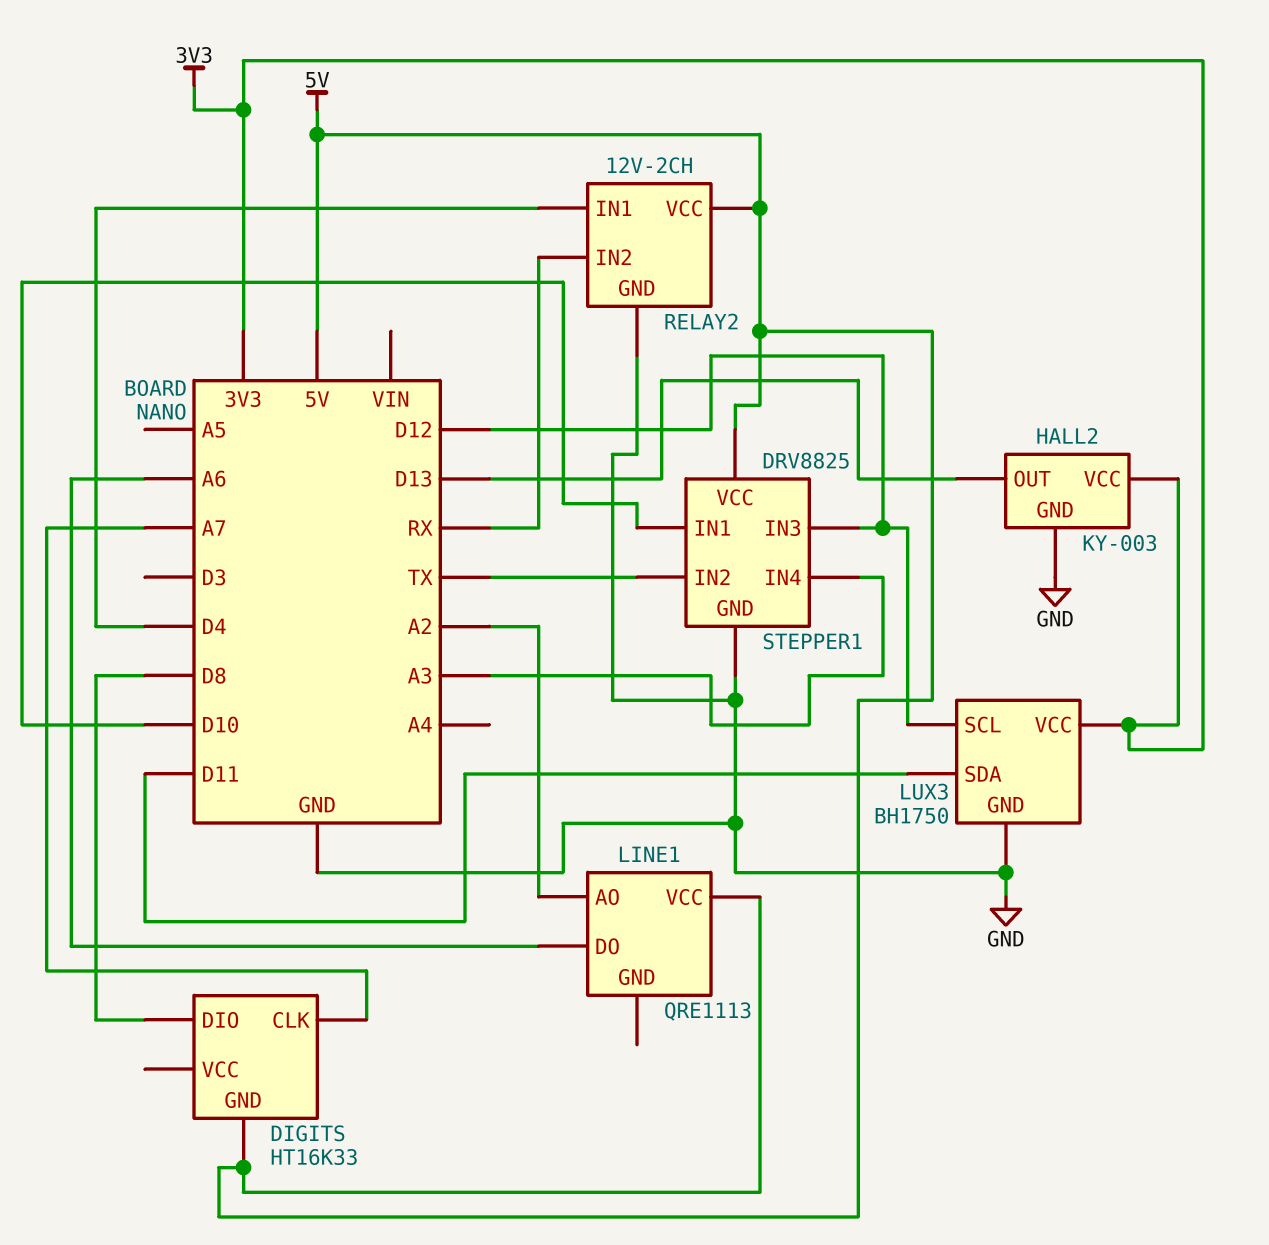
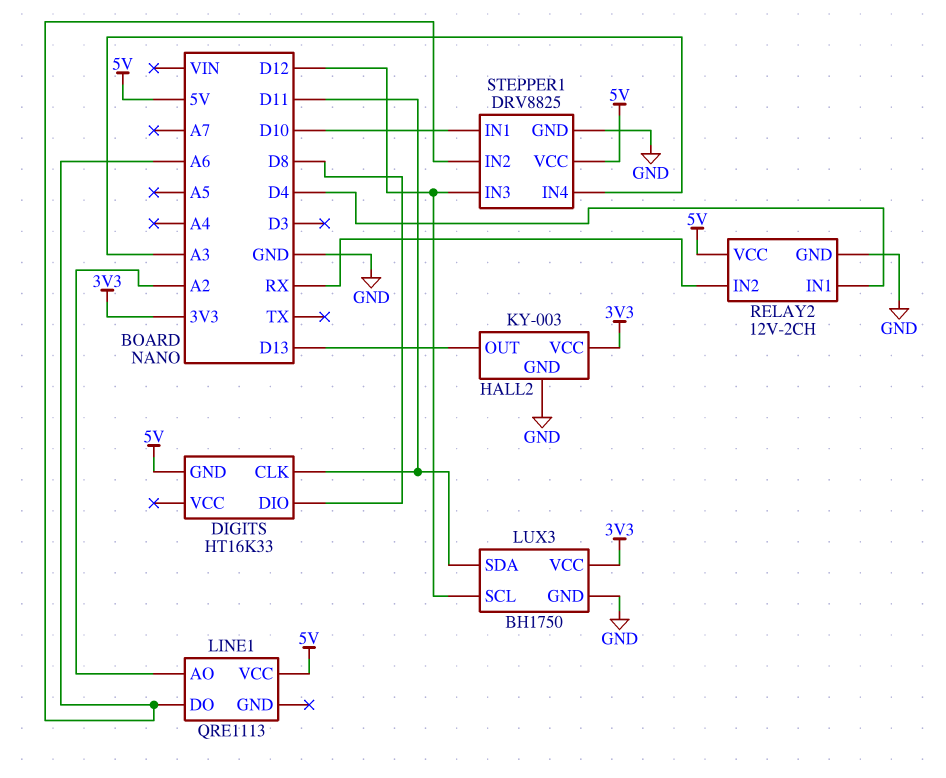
DIGITS pin CLK: A7 -> D11
STEPPER1 pin IN2: TX -> A6

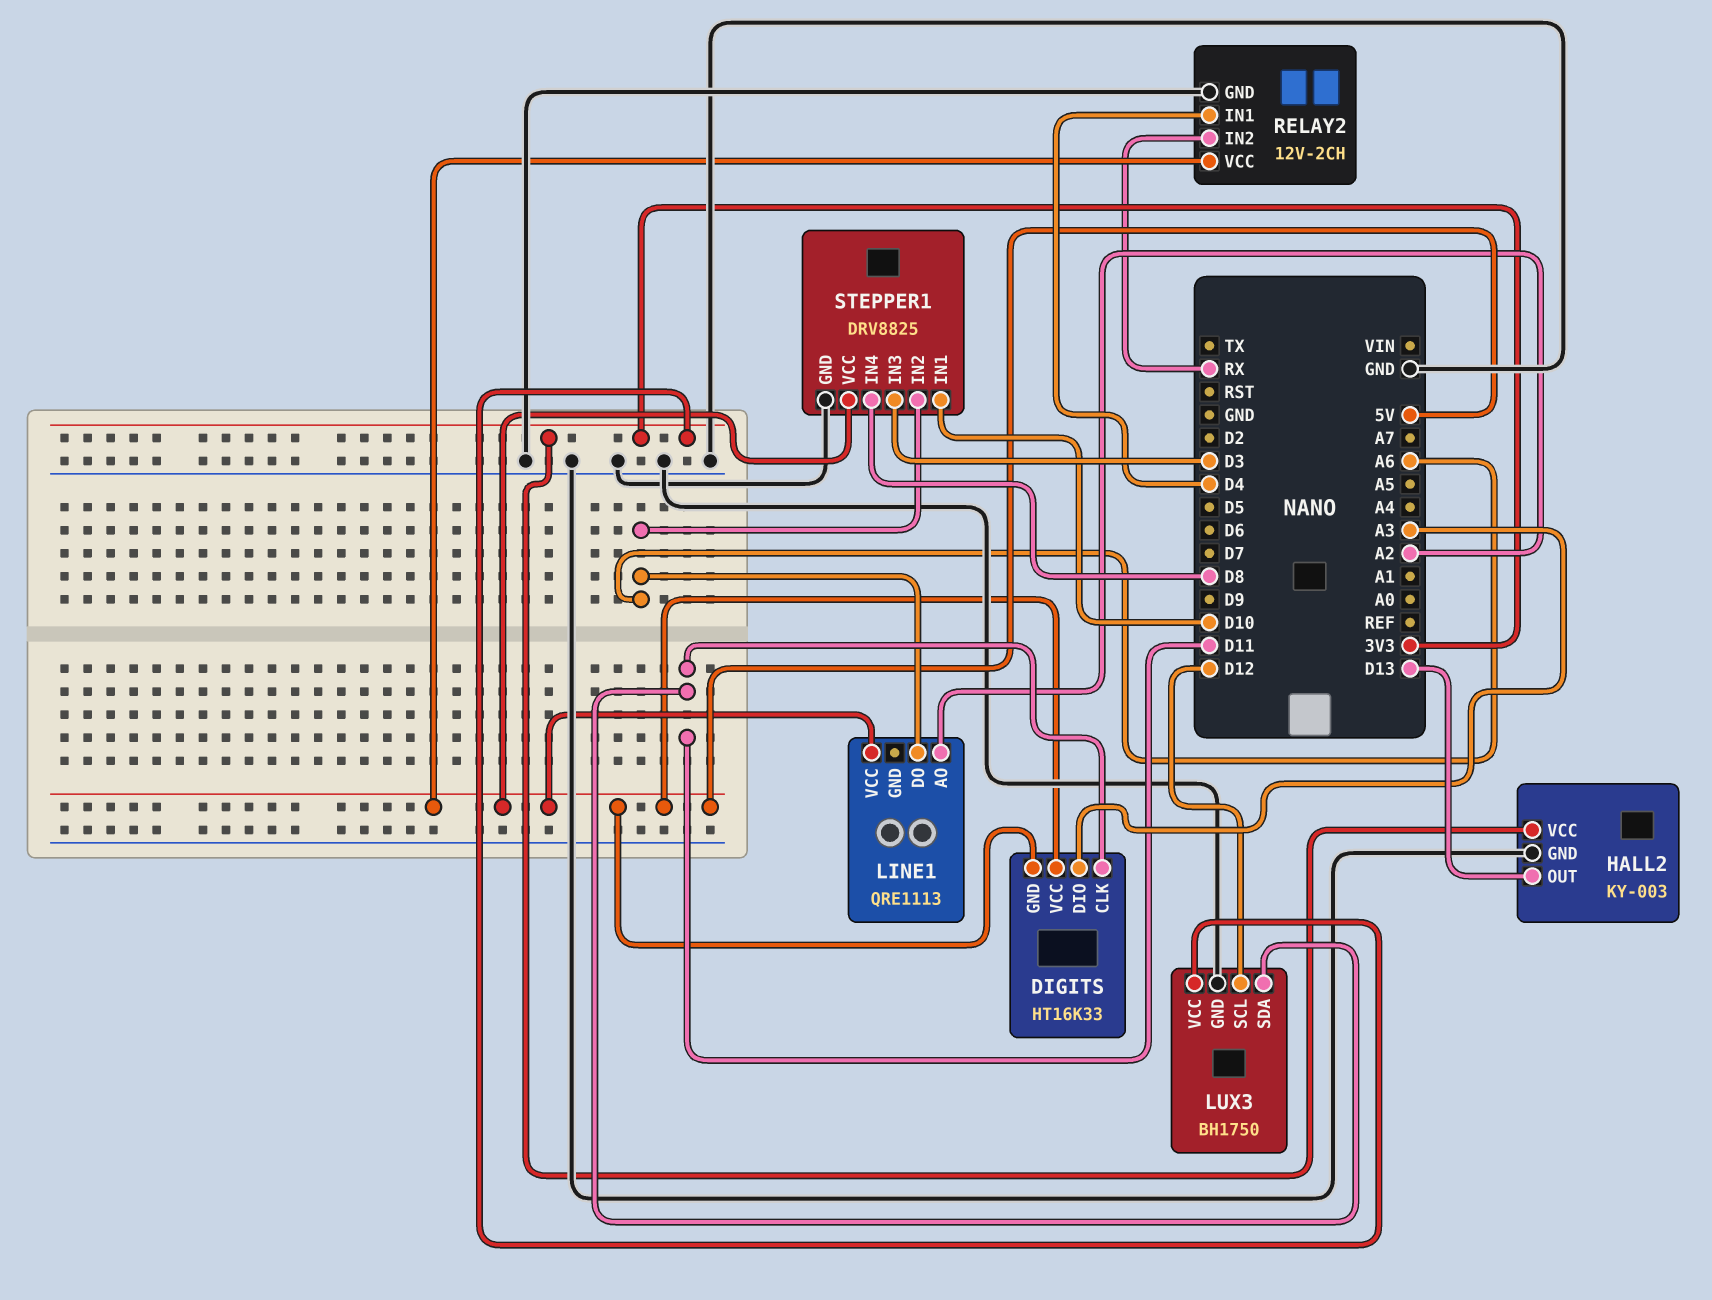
DIGITS pin DIO: D8 -> A3
DIGITS pin VCC: none -> 5V
STEPPER1 pin IN3: D12 -> D3
STEPPER1 pin IN4: A3 -> D8

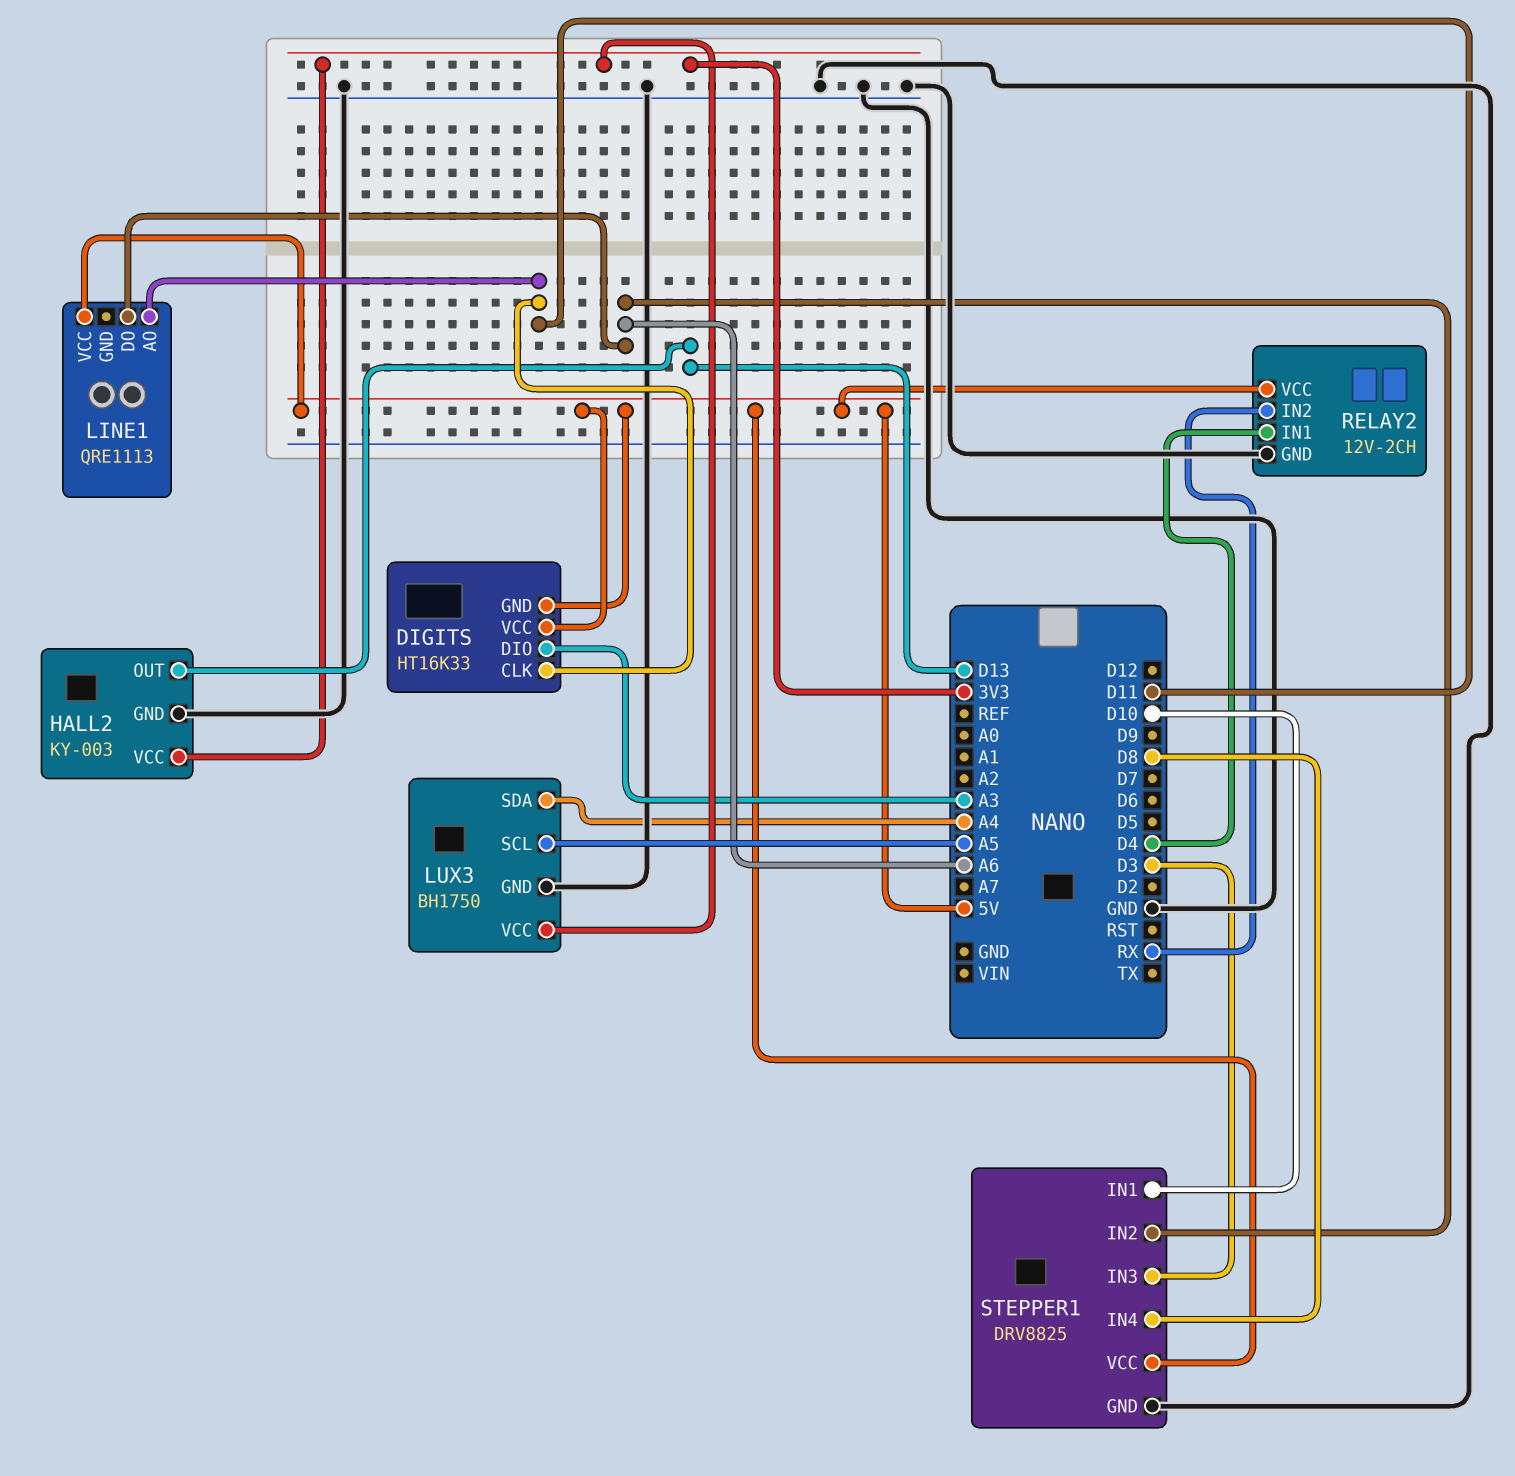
LINE1 pin AO: A2 -> D11
LUX3 pin SCL: D12 -> A5
LUX3 pin SDA: D11 -> A4

